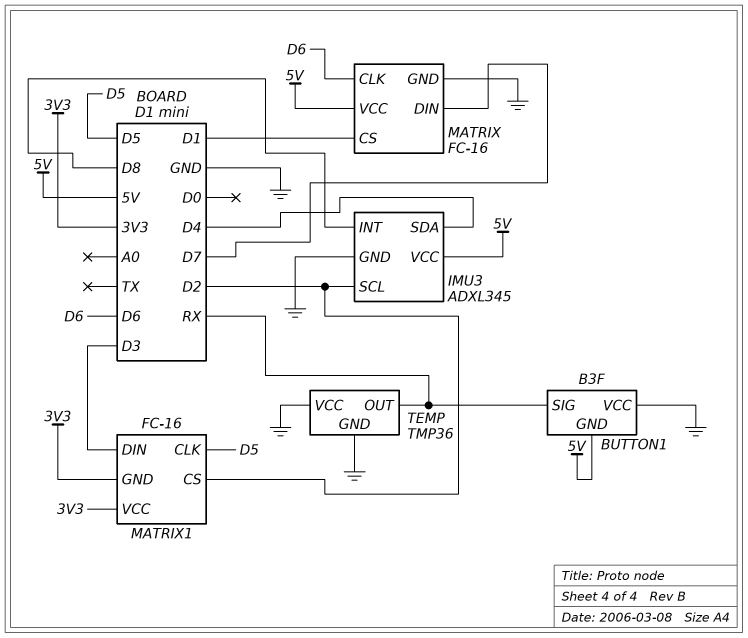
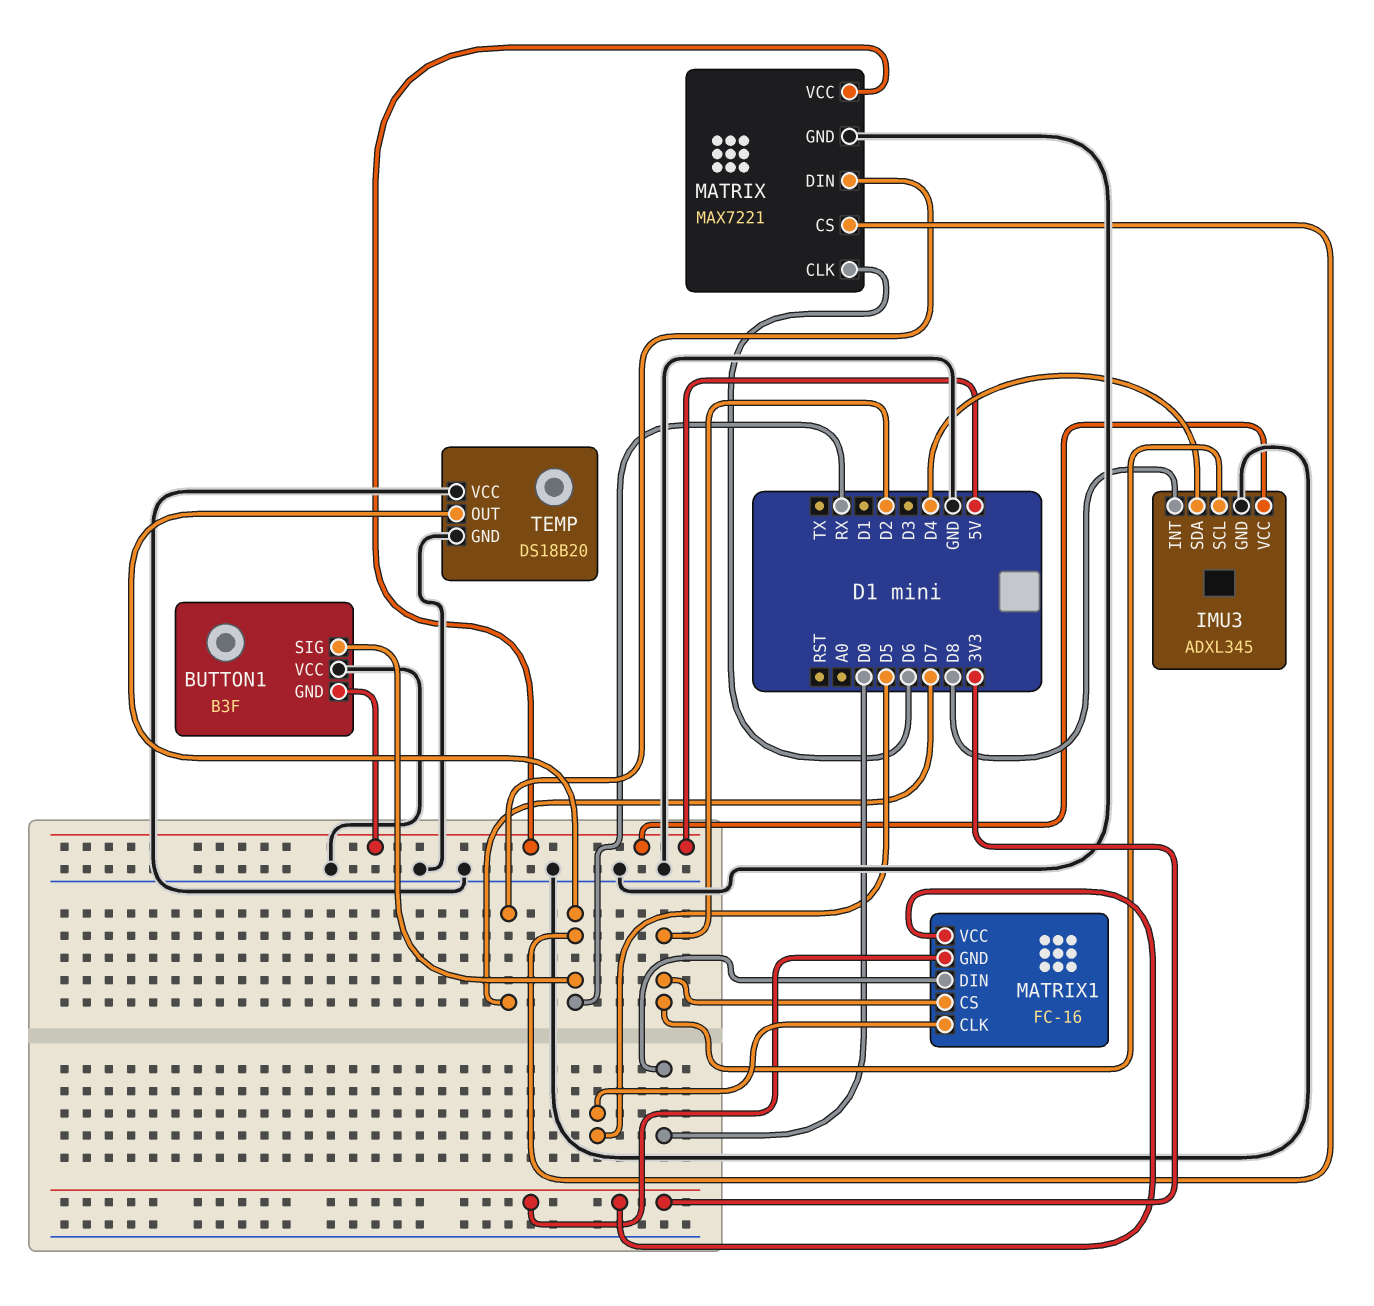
MATRIX: FC-16 -> MAX7221
MATRIX pin CS: D1 -> RX
MATRIX1 pin DIN: D3 -> D0
TEMP: TMP36 -> DS18B20

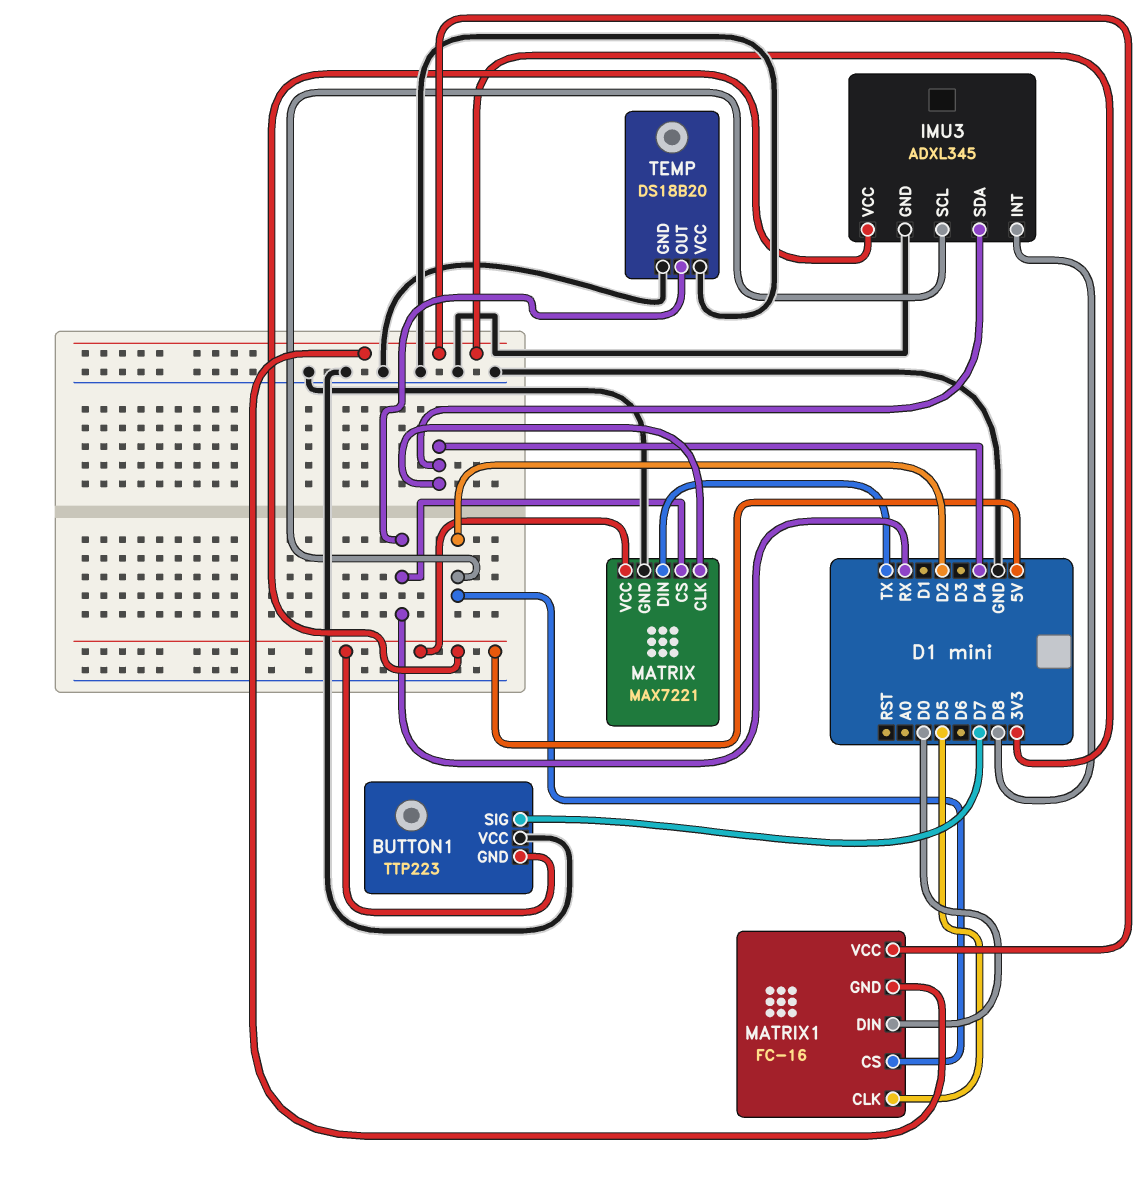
BUTTON1: B3F -> TTP223
BUTTON1 pin SIG: RX -> D7
MATRIX pin CLK: D6 -> D4
MATRIX pin DIN: D7 -> TX

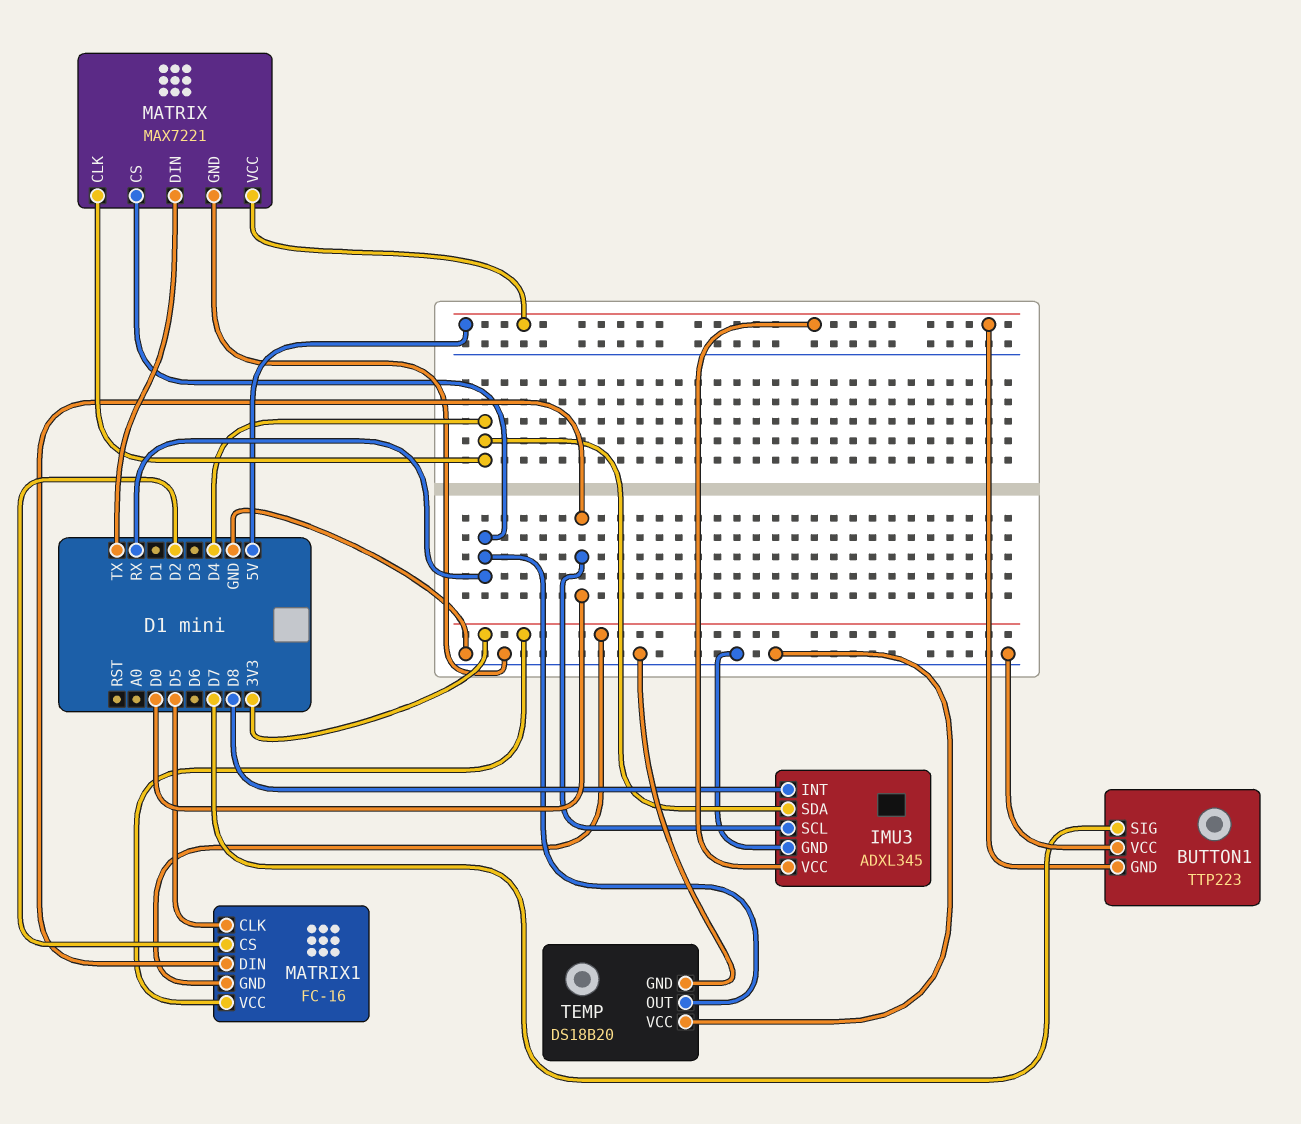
IMU3 pin SCL: D2 -> D0

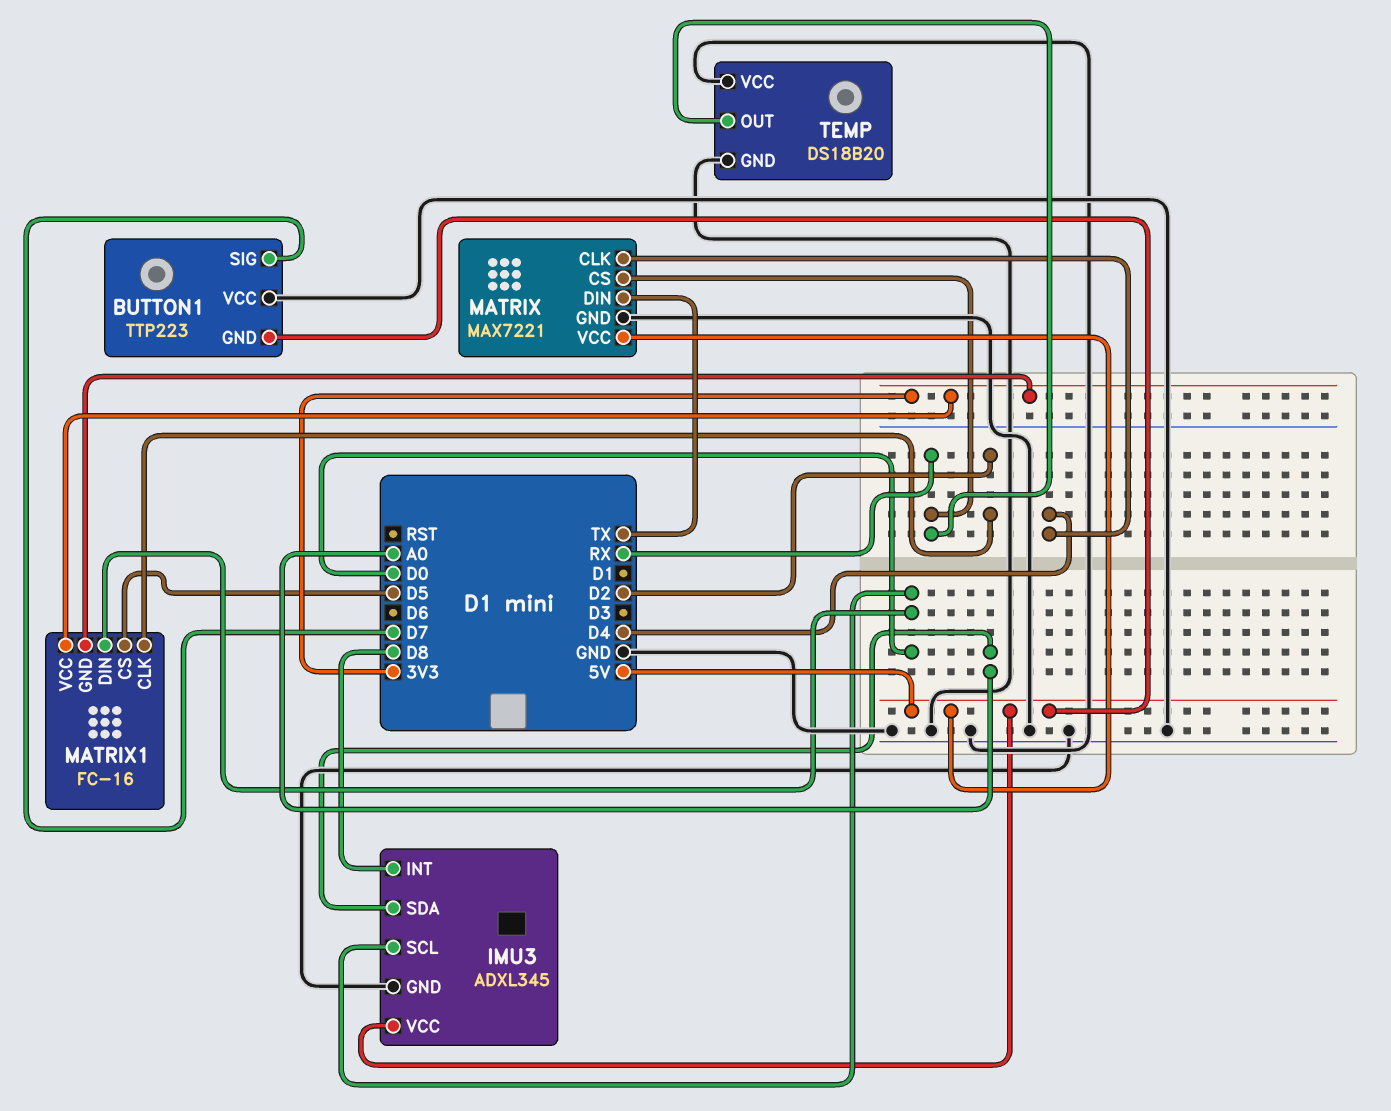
IMU3 pin SDA: D4 -> A0
MATRIX1 pin CLK: D5 -> D2
MATRIX1 pin CS: D2 -> D5

